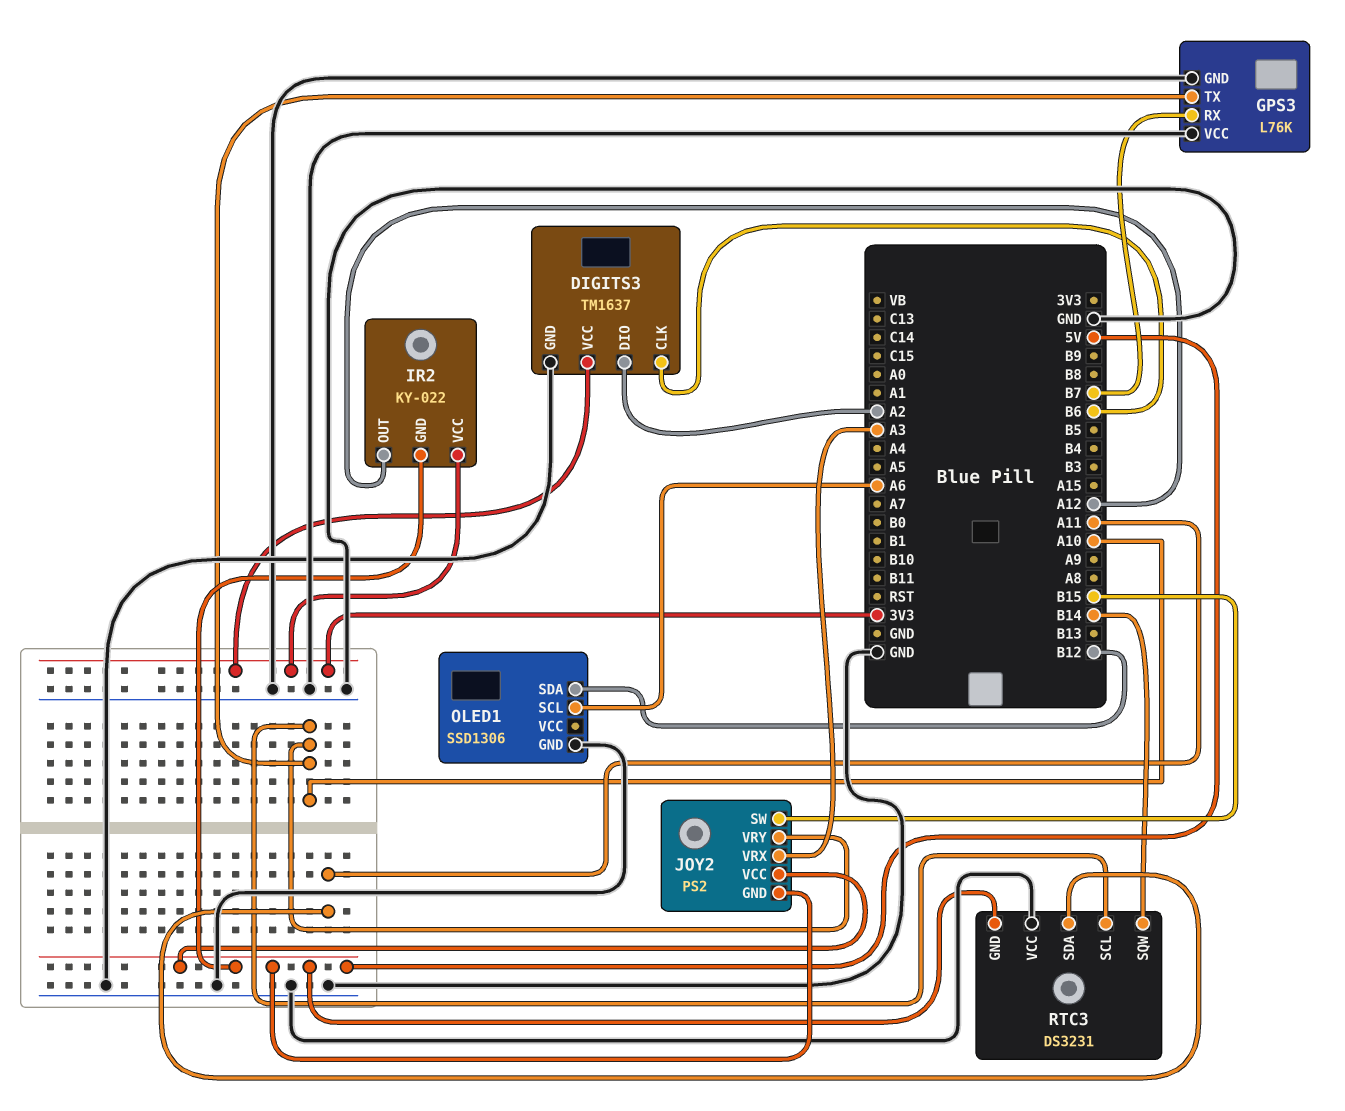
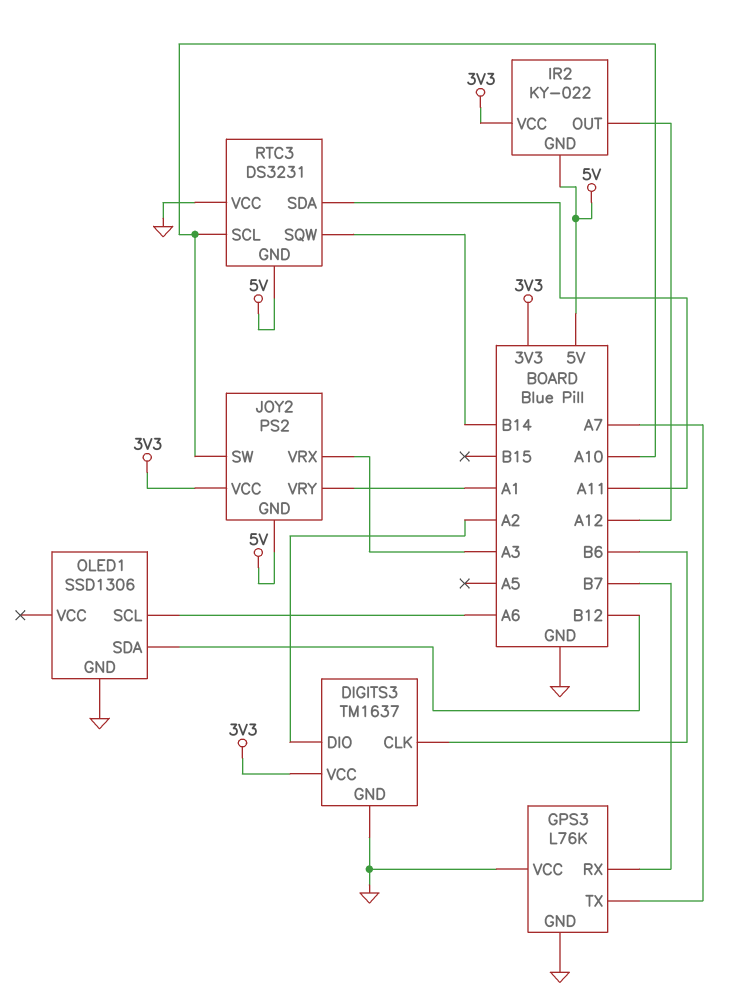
GPS3 pin TX: A10 -> A7
JOY2 pin SW: B15 -> A10
JOY2 pin VCC: 5V -> 3V3
JOY2 pin VRY: A10 -> A1

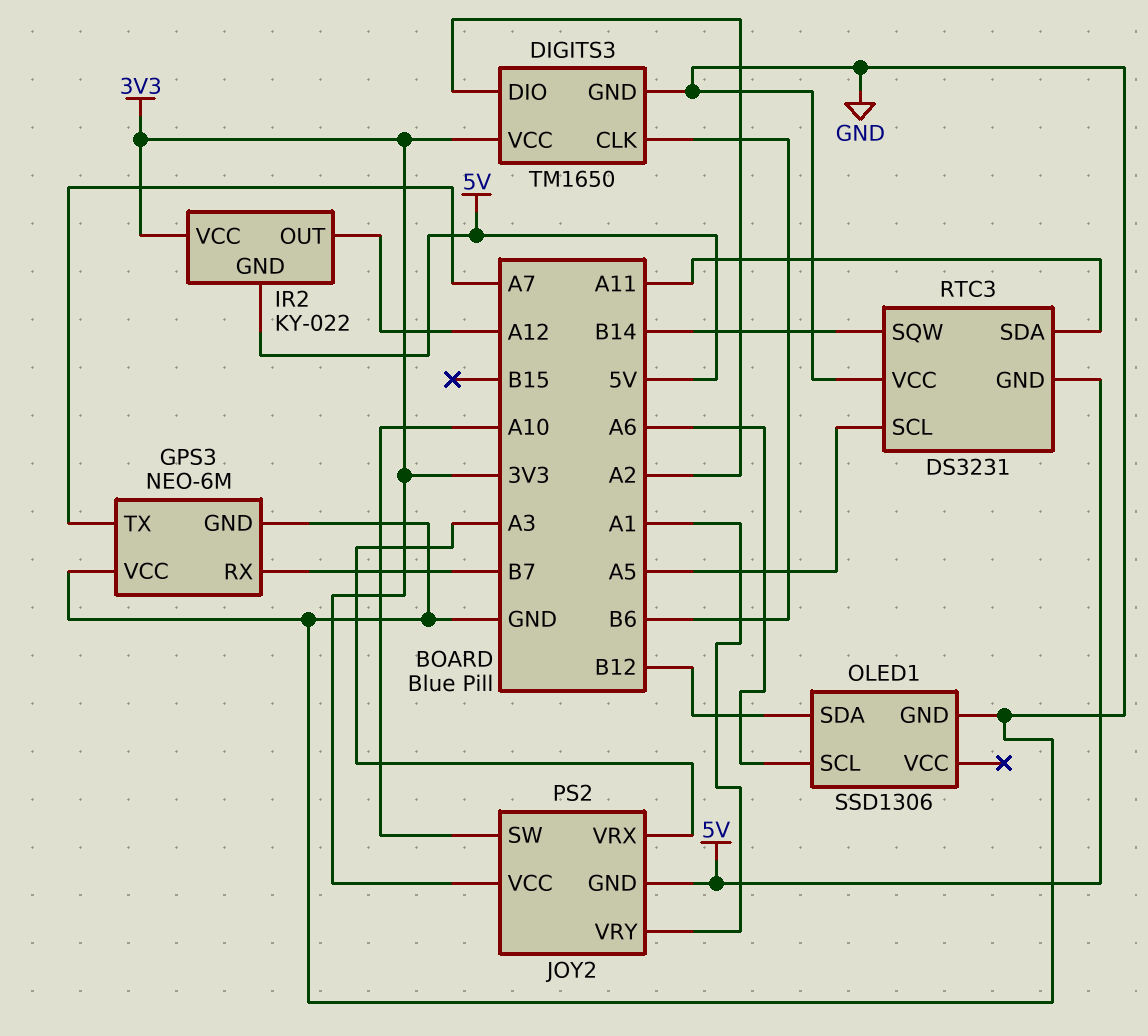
DIGITS3: TM1637 -> TM1650
GPS3: L76K -> NEO-6M
RTC3 pin SCL: A10 -> A5

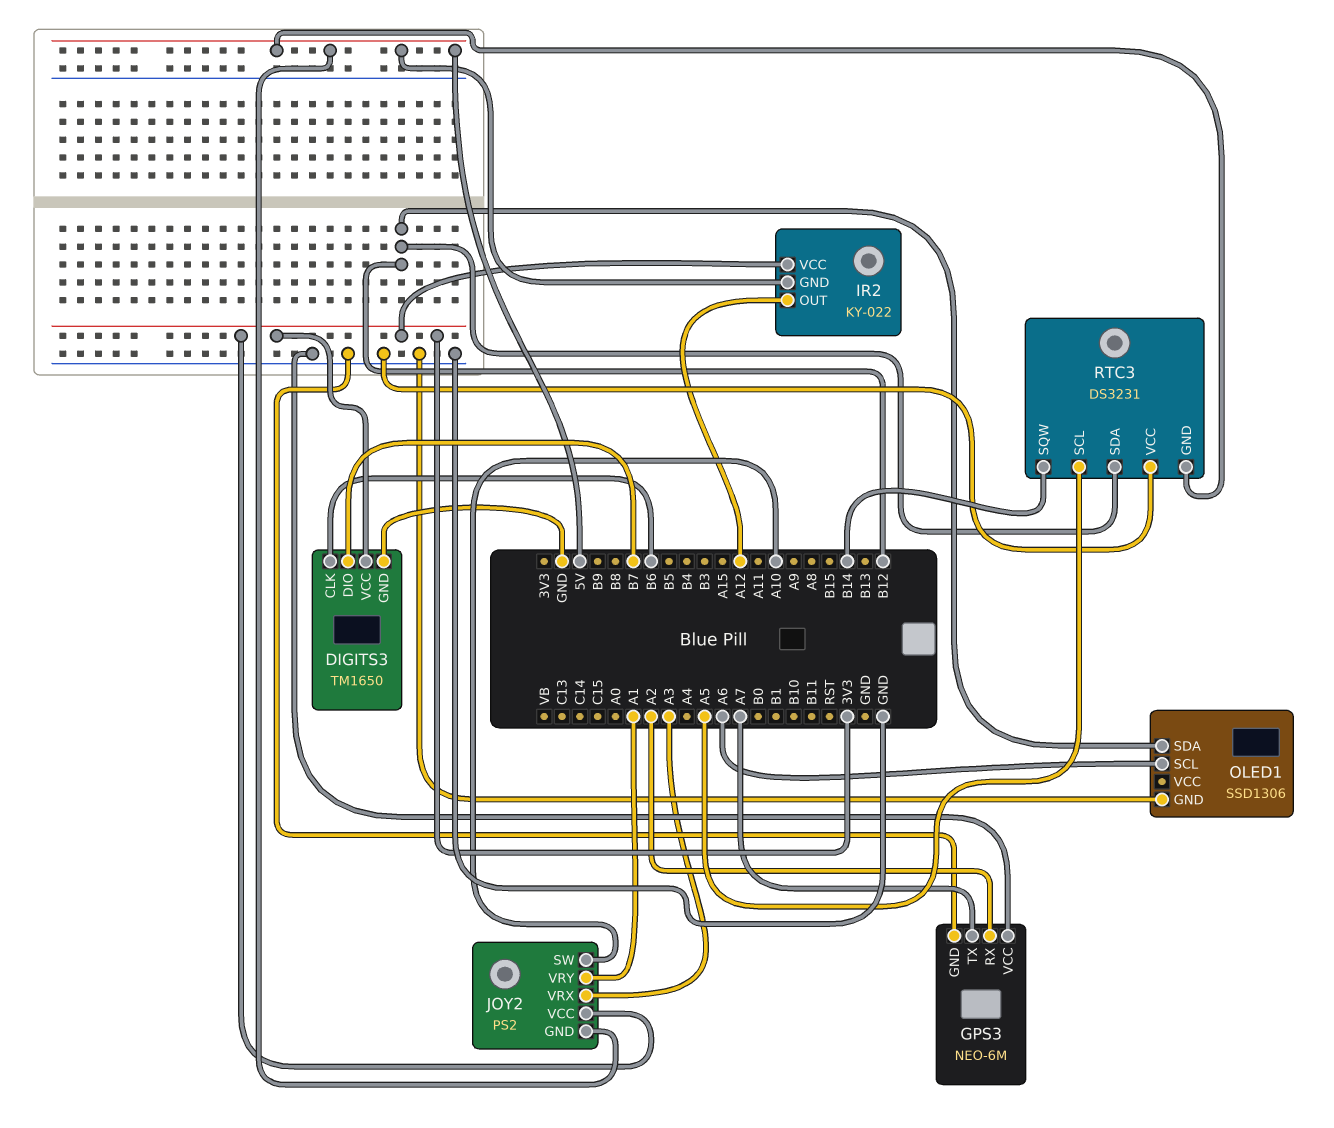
DIGITS3 pin DIO: A2 -> B7
GPS3 pin RX: B7 -> A2
RTC3 pin SDA: A11 -> B12

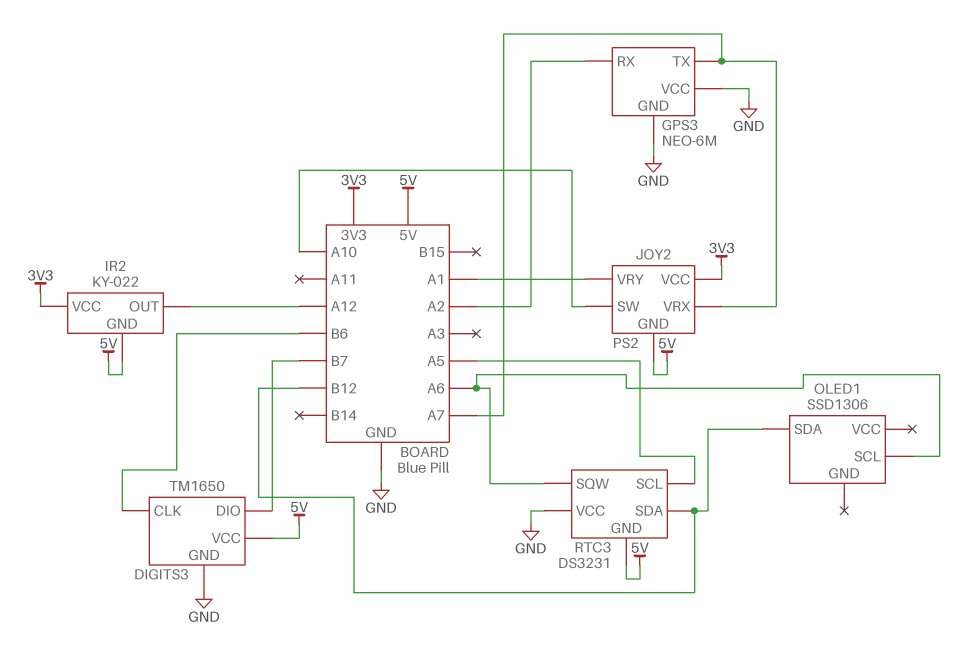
DIGITS3 pin VCC: 3V3 -> 5V
JOY2 pin VRX: A3 -> A7
OLED1 pin GND: GND -> none
RTC3 pin SQW: B14 -> A6

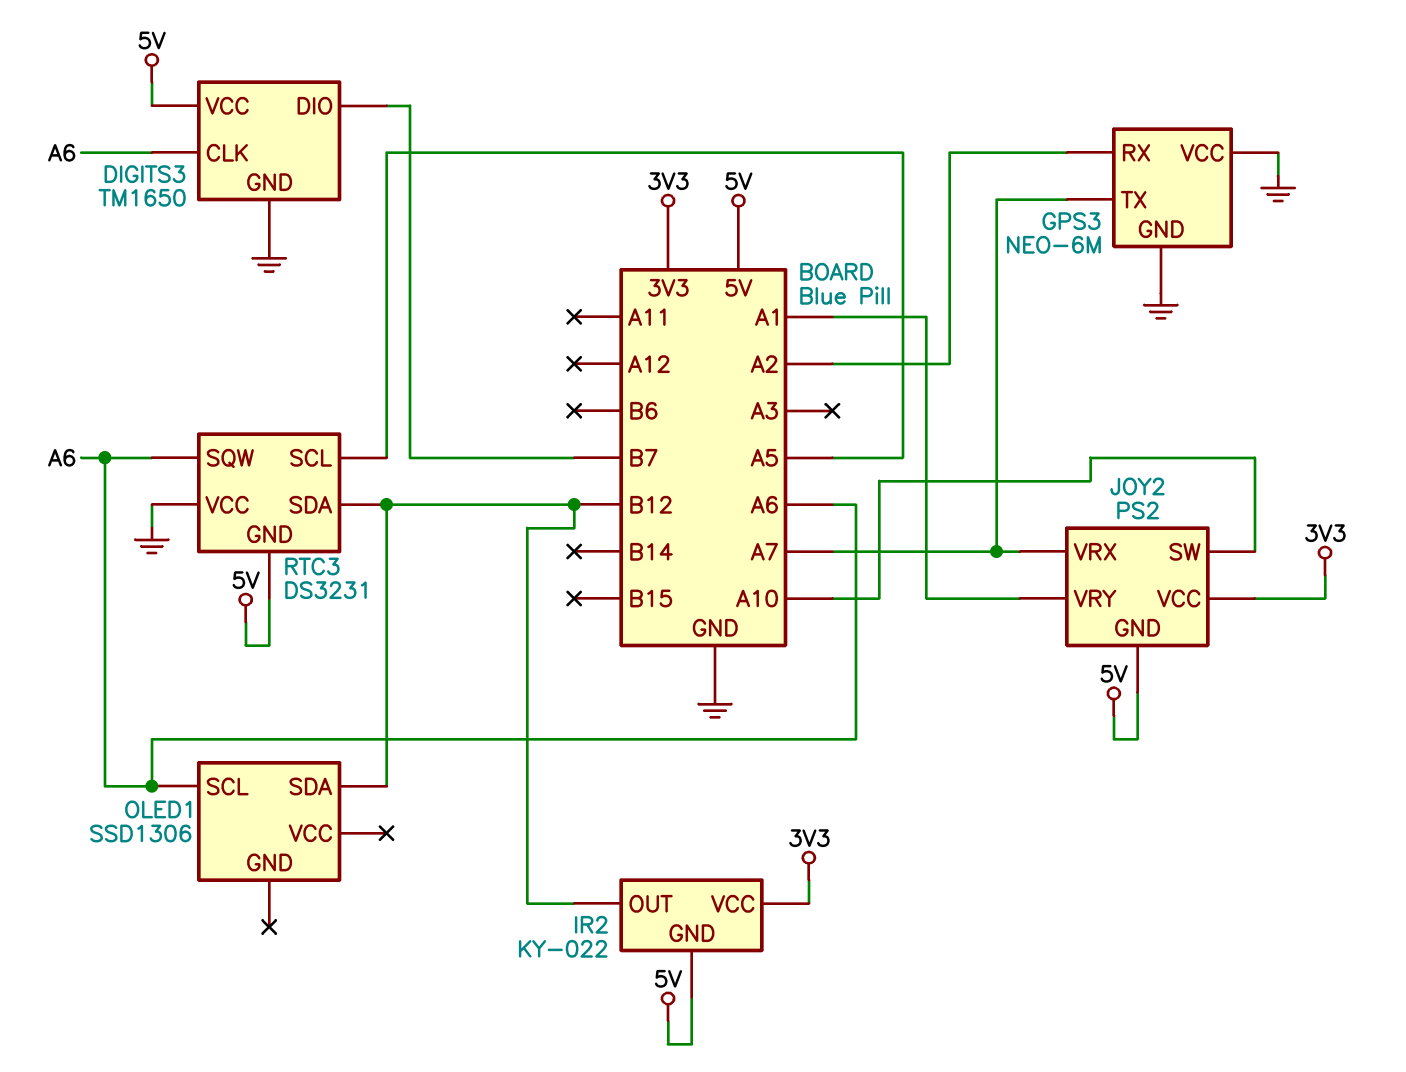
DIGITS3 pin CLK: B6 -> A6
IR2 pin OUT: A12 -> B12

